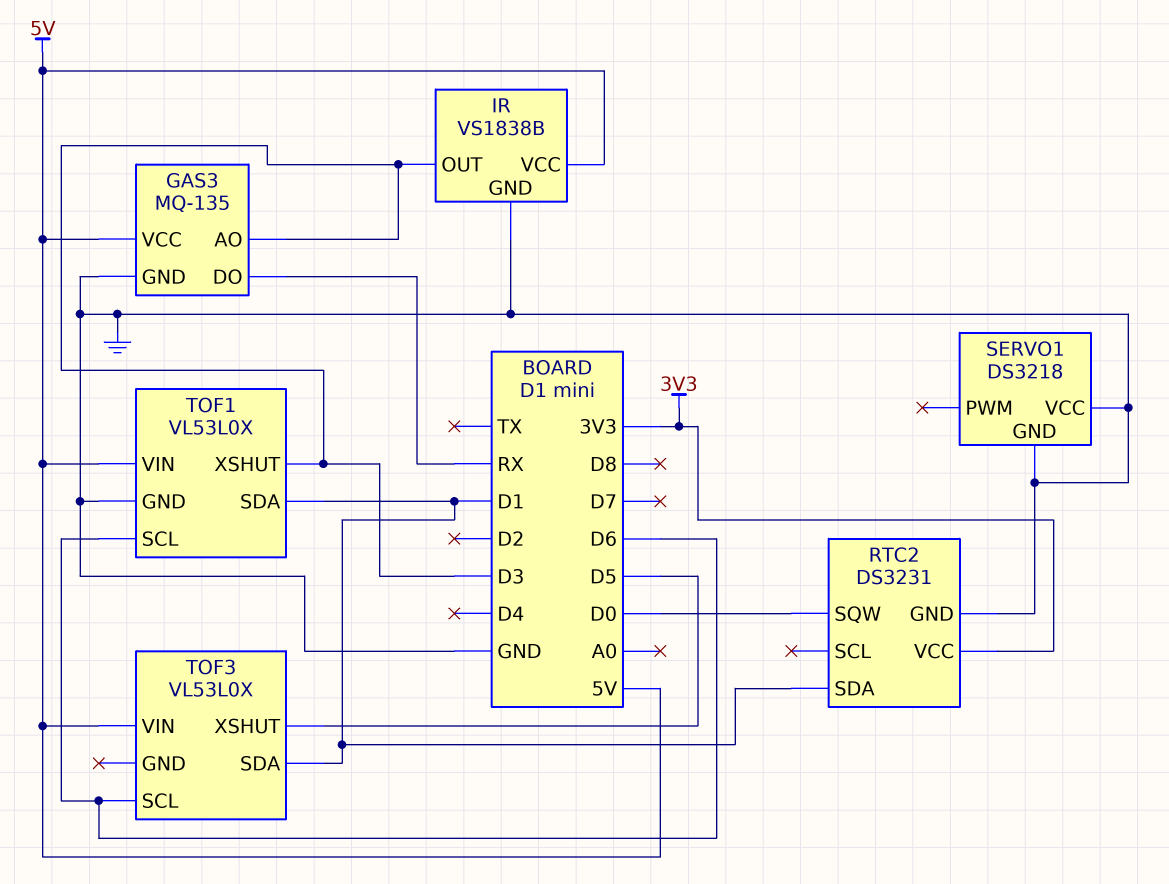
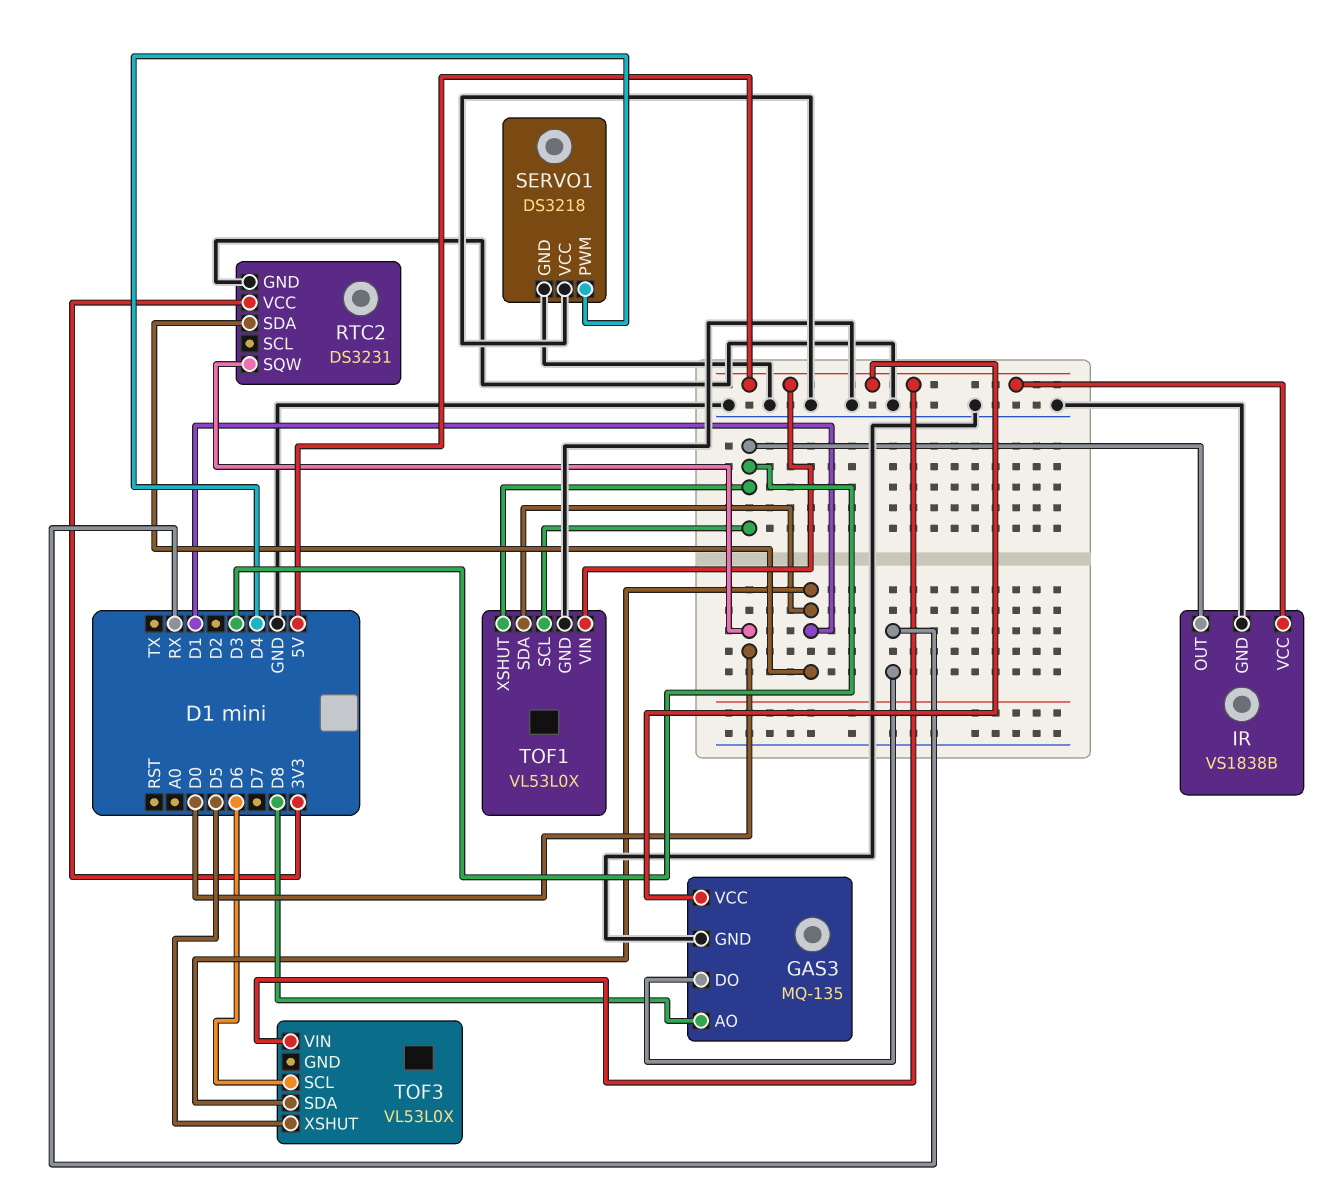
GAS3 pin AO: D3 -> D8
SERVO1 pin PWM: none -> D4
TOF1 pin SCL: D6 -> D3

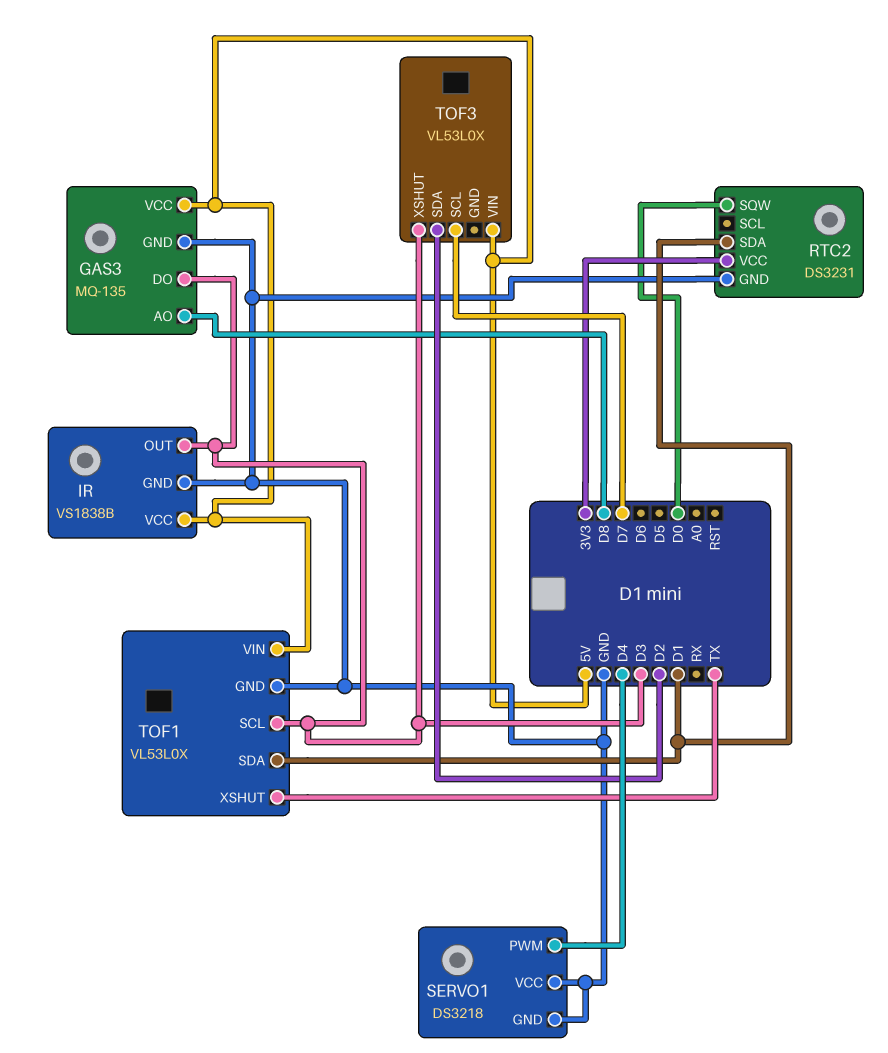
GAS3 pin DO: RX -> D3
TOF1 pin XSHUT: D3 -> TX
TOF3 pin SCL: D6 -> D7
TOF3 pin SDA: D1 -> D2
TOF3 pin XSHUT: D5 -> D3

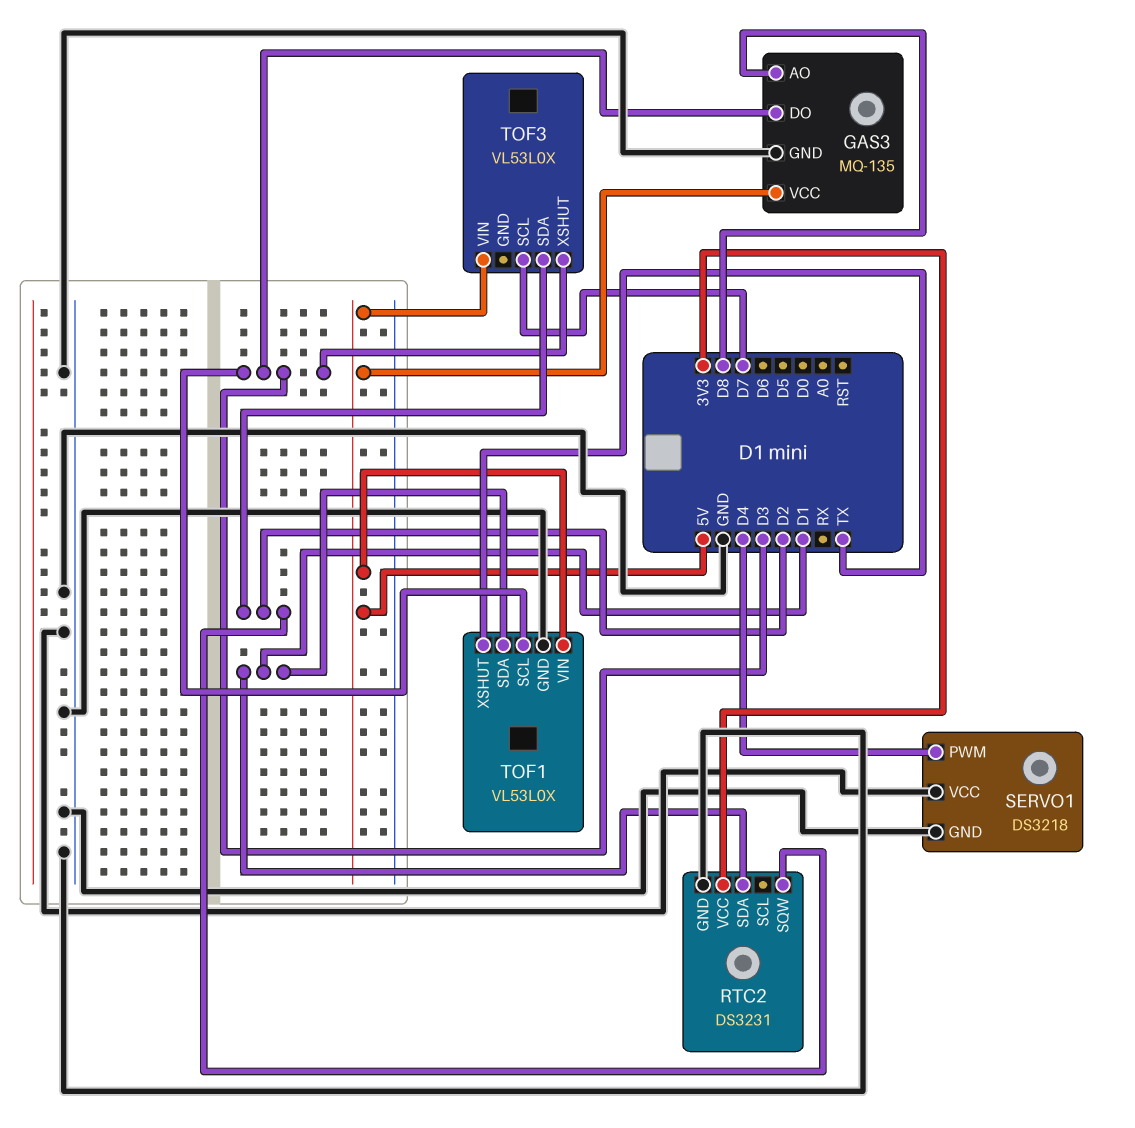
IR: VS1838B -> none
IR pin GND: GND -> none
IR pin OUT: D3 -> none
IR pin VCC: 5V -> none
RTC2 pin SQW: D0 -> D2

